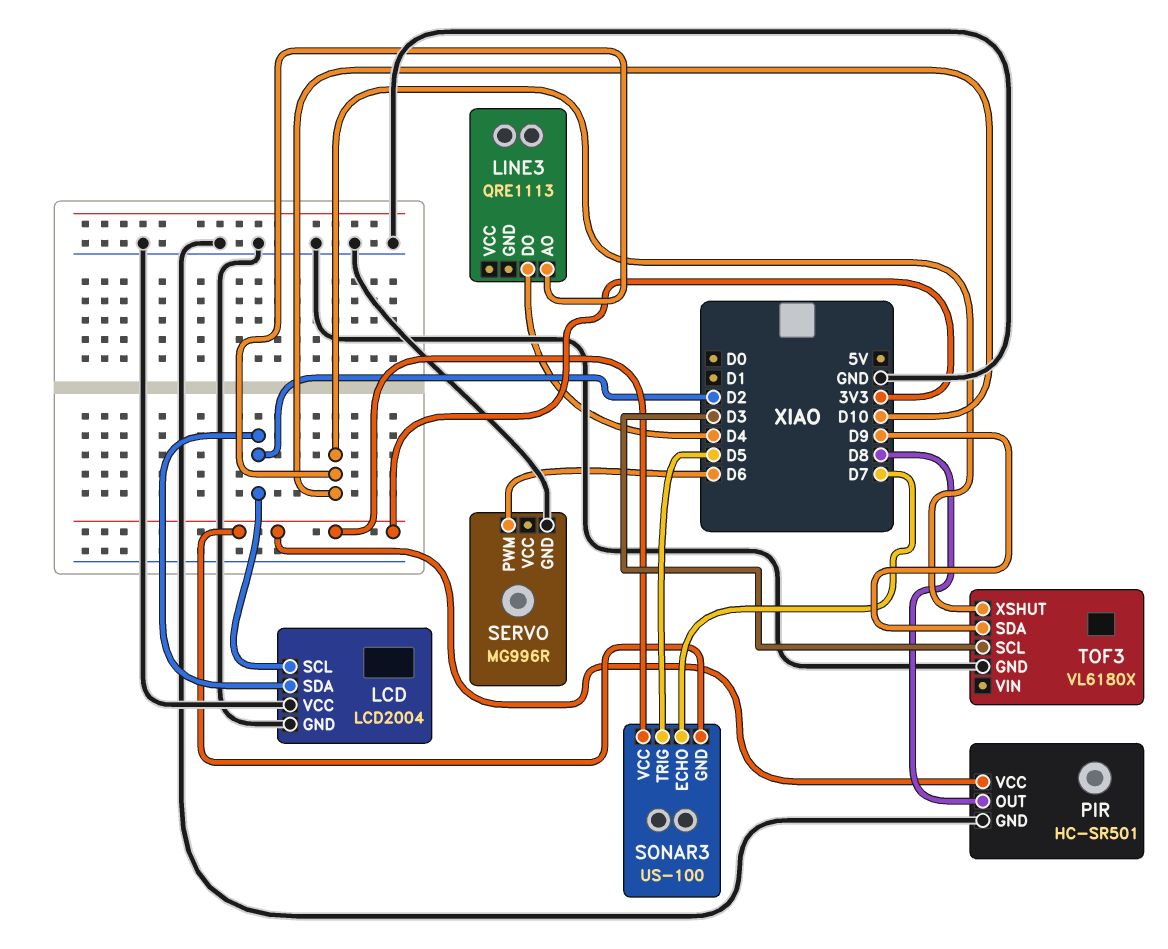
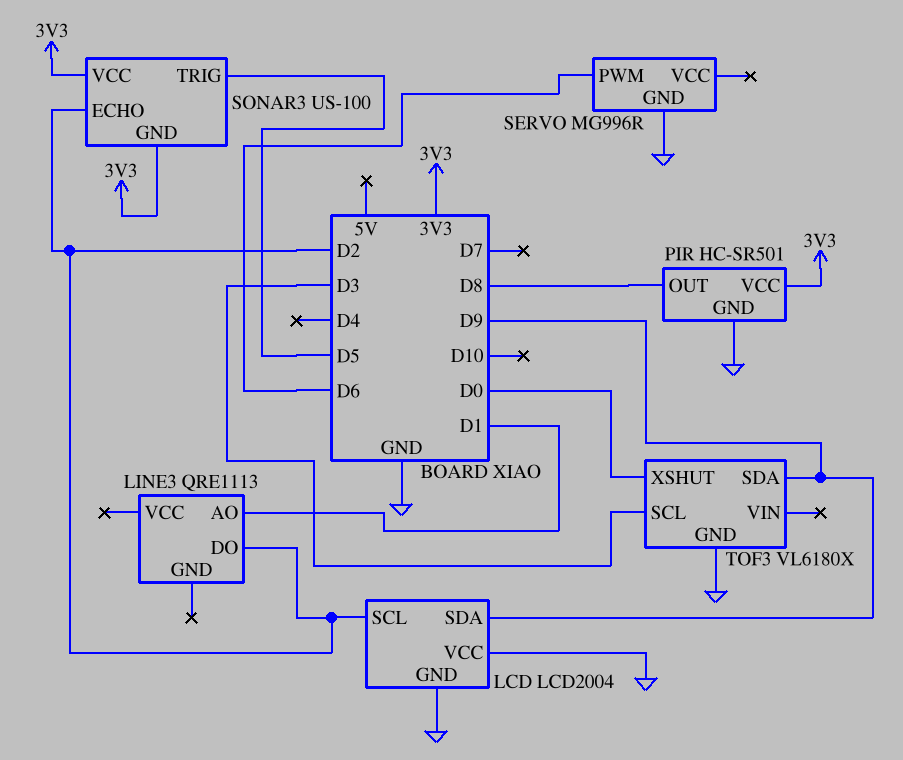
LCD pin SDA: D2 -> D9
LINE3 pin AO: D10 -> D1
LINE3 pin DO: D4 -> D2
SONAR3 pin ECHO: D7 -> D2
TOF3 pin XSHUT: D10 -> D0

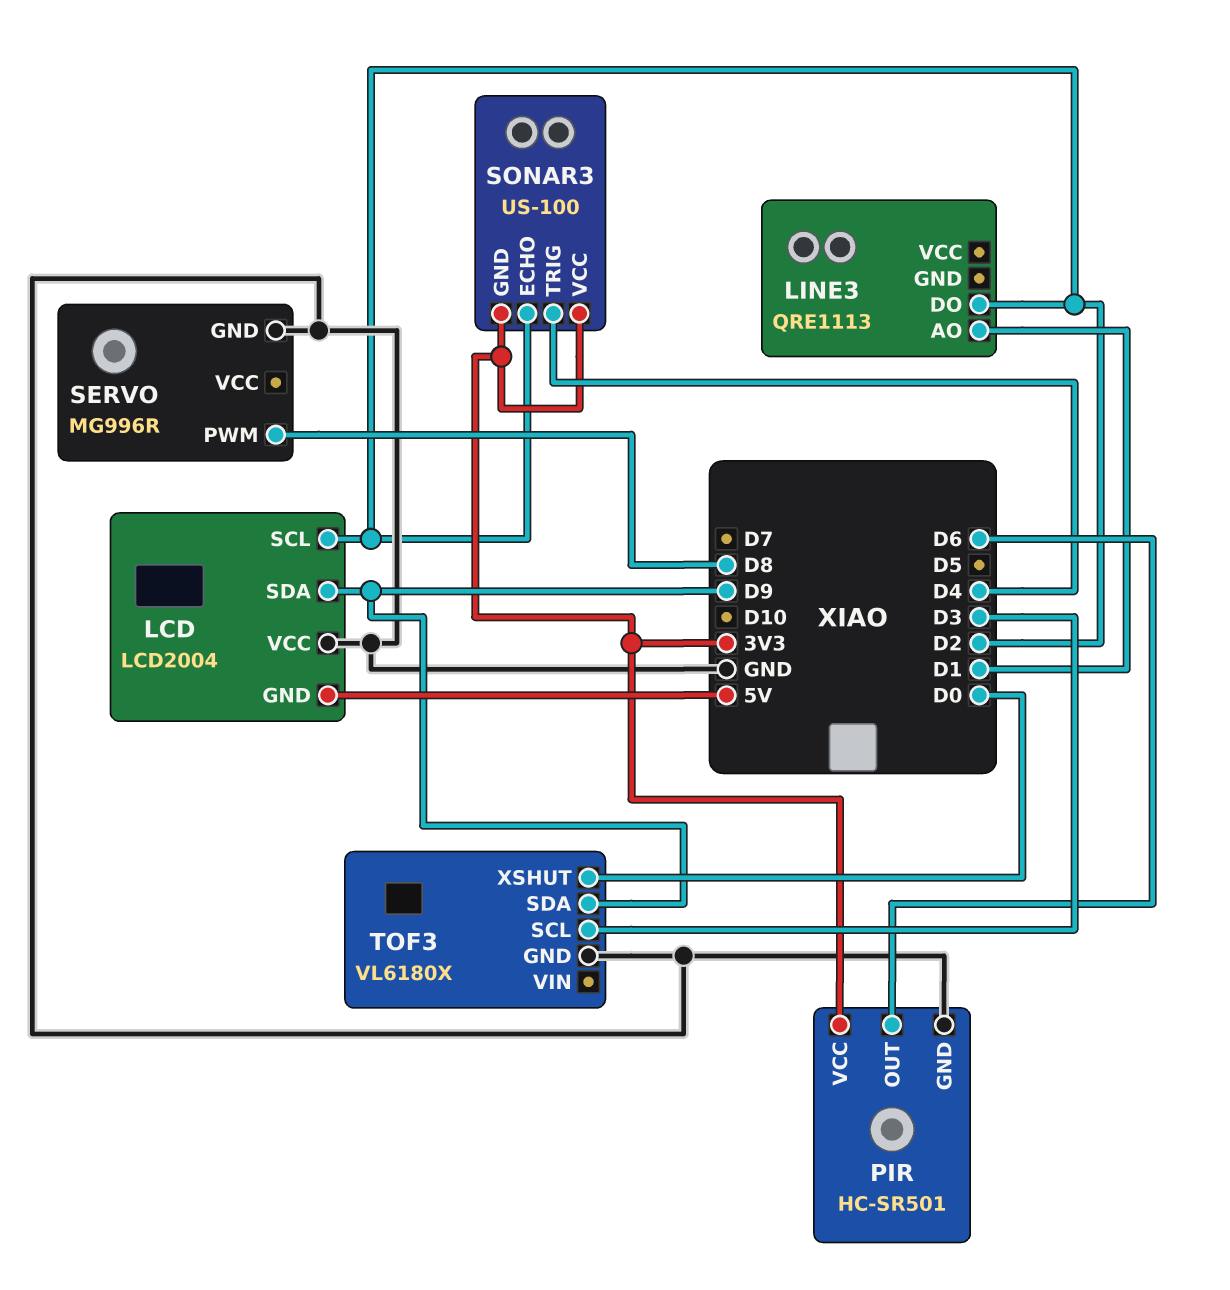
LCD pin GND: GND -> 5V
PIR pin OUT: D8 -> D6
SERVO pin PWM: D6 -> D8
SONAR3 pin TRIG: D5 -> D4

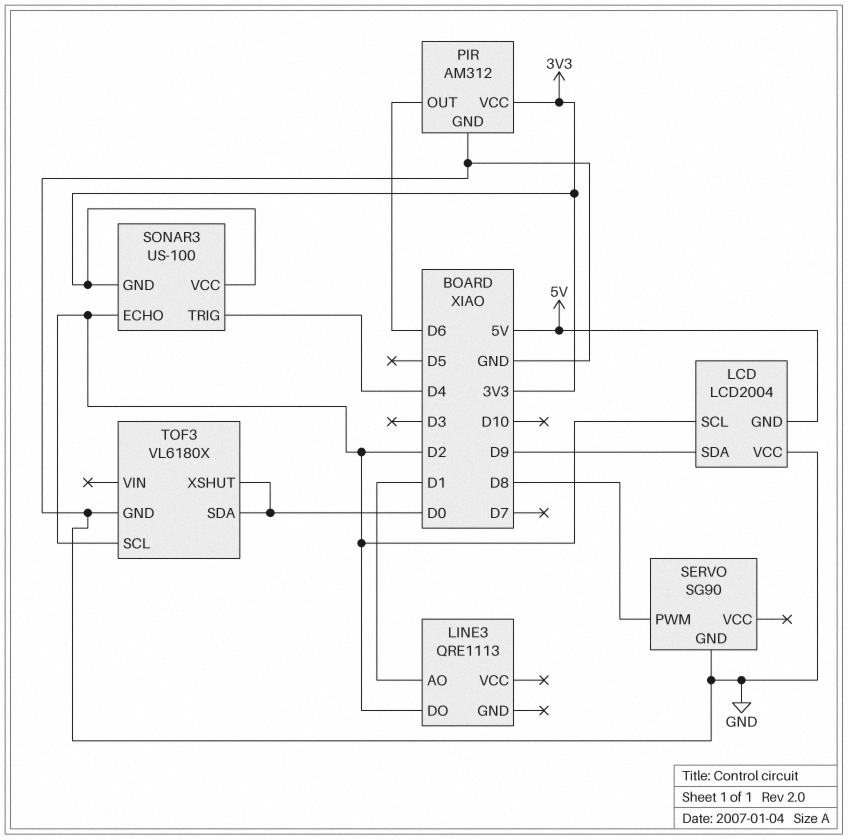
PIR: HC-SR501 -> AM312
SERVO: MG996R -> SG90
TOF3 pin SCL: D3 -> D2
TOF3 pin SDA: D9 -> D0

